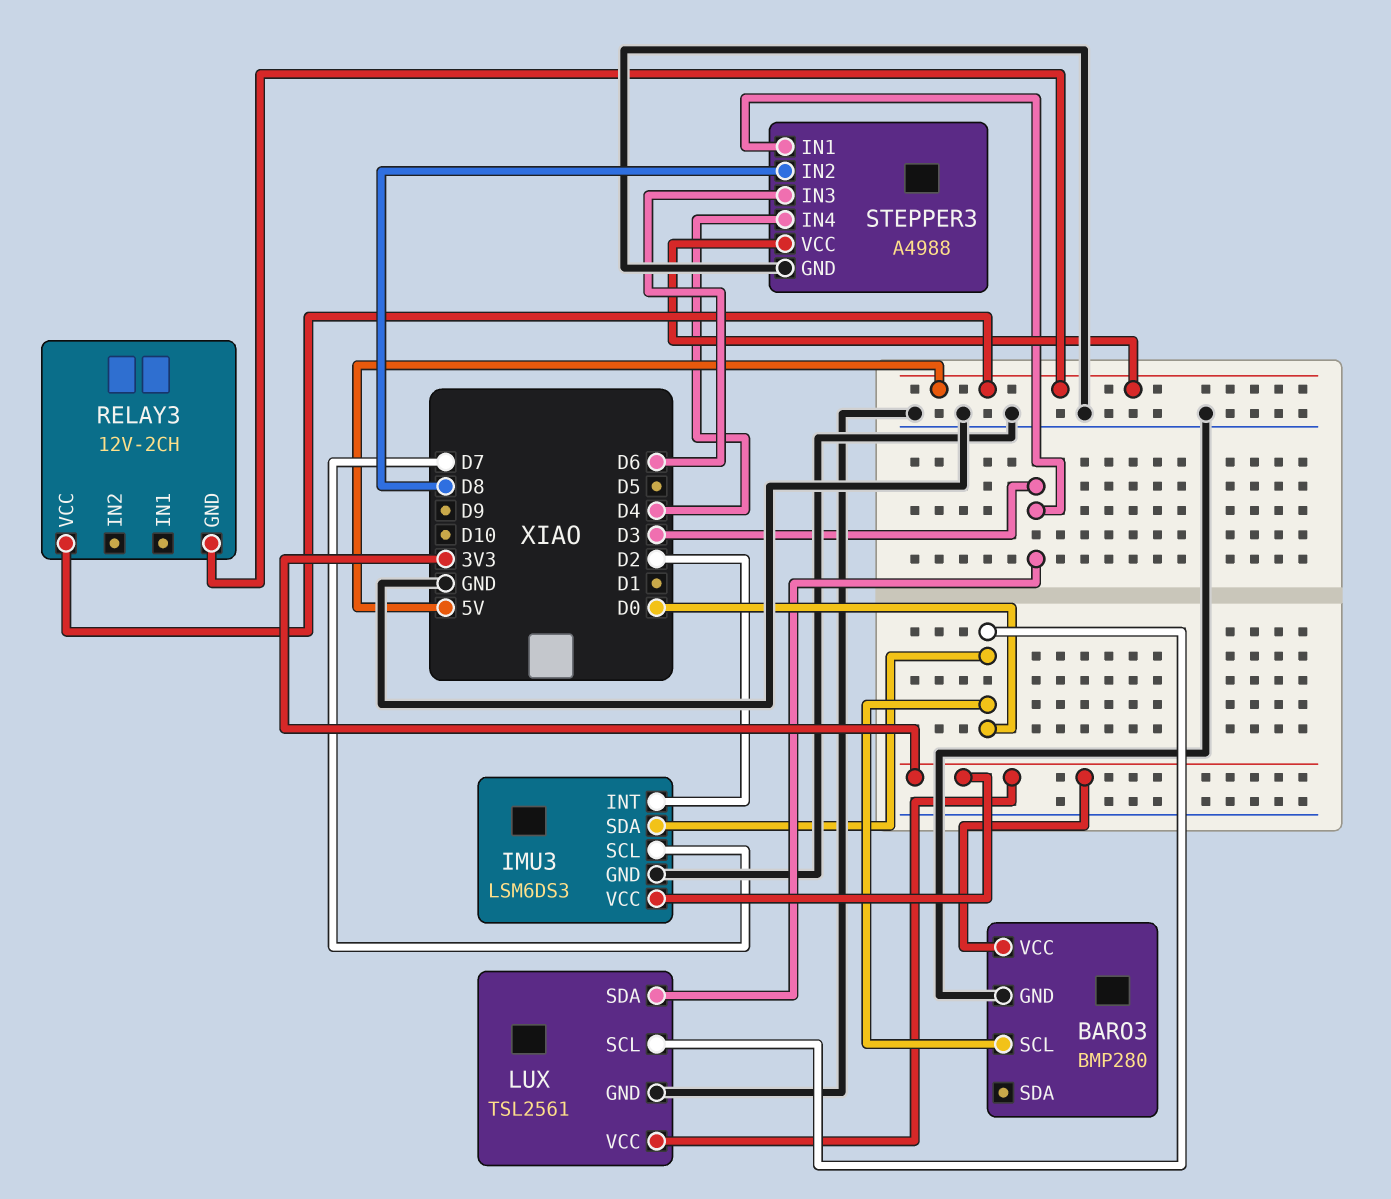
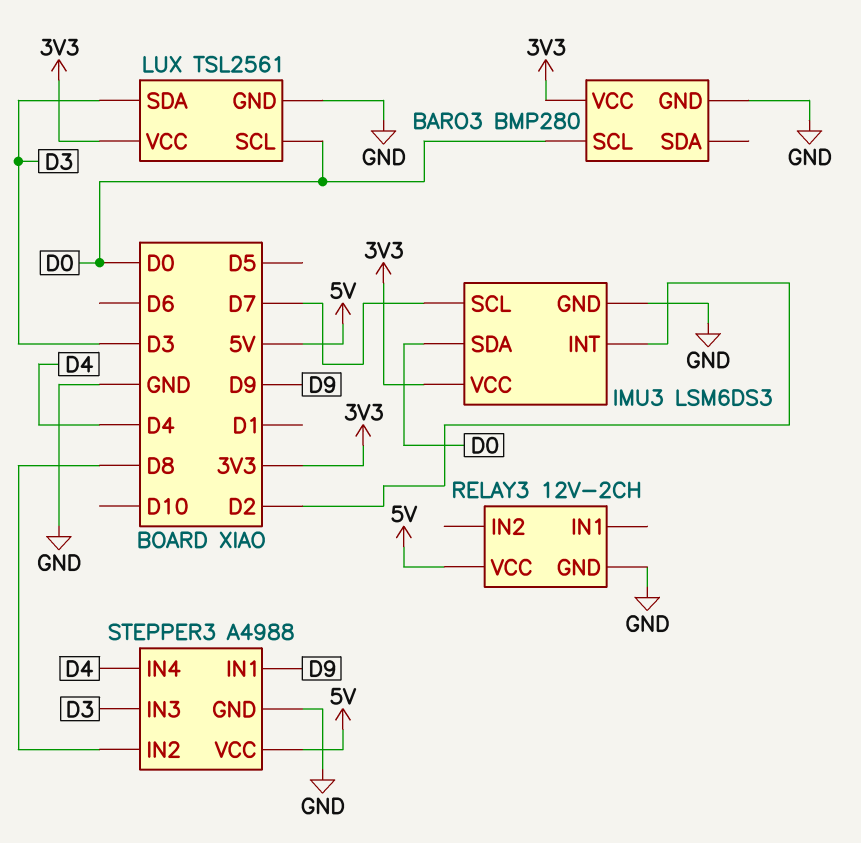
RELAY3 pin GND: 5V -> GND
STEPPER3 pin IN1: D3 -> D9
STEPPER3 pin IN3: D6 -> D3

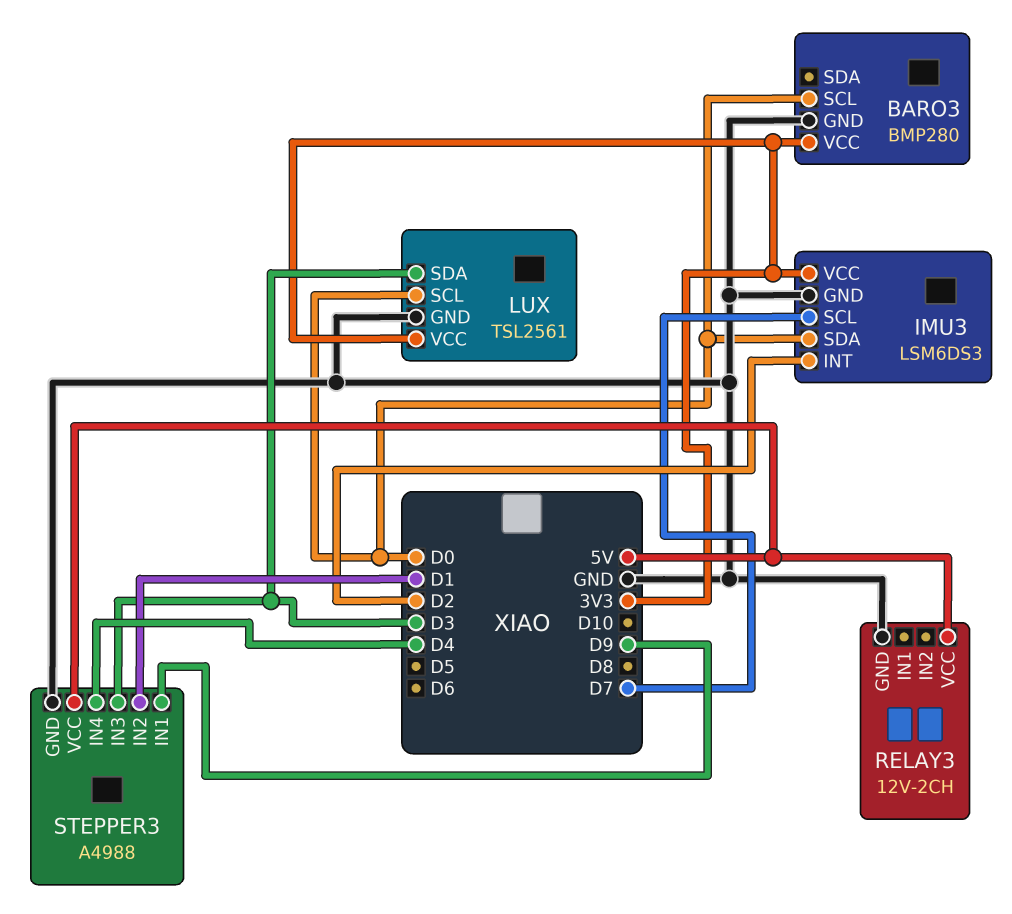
STEPPER3 pin IN2: D8 -> D1

